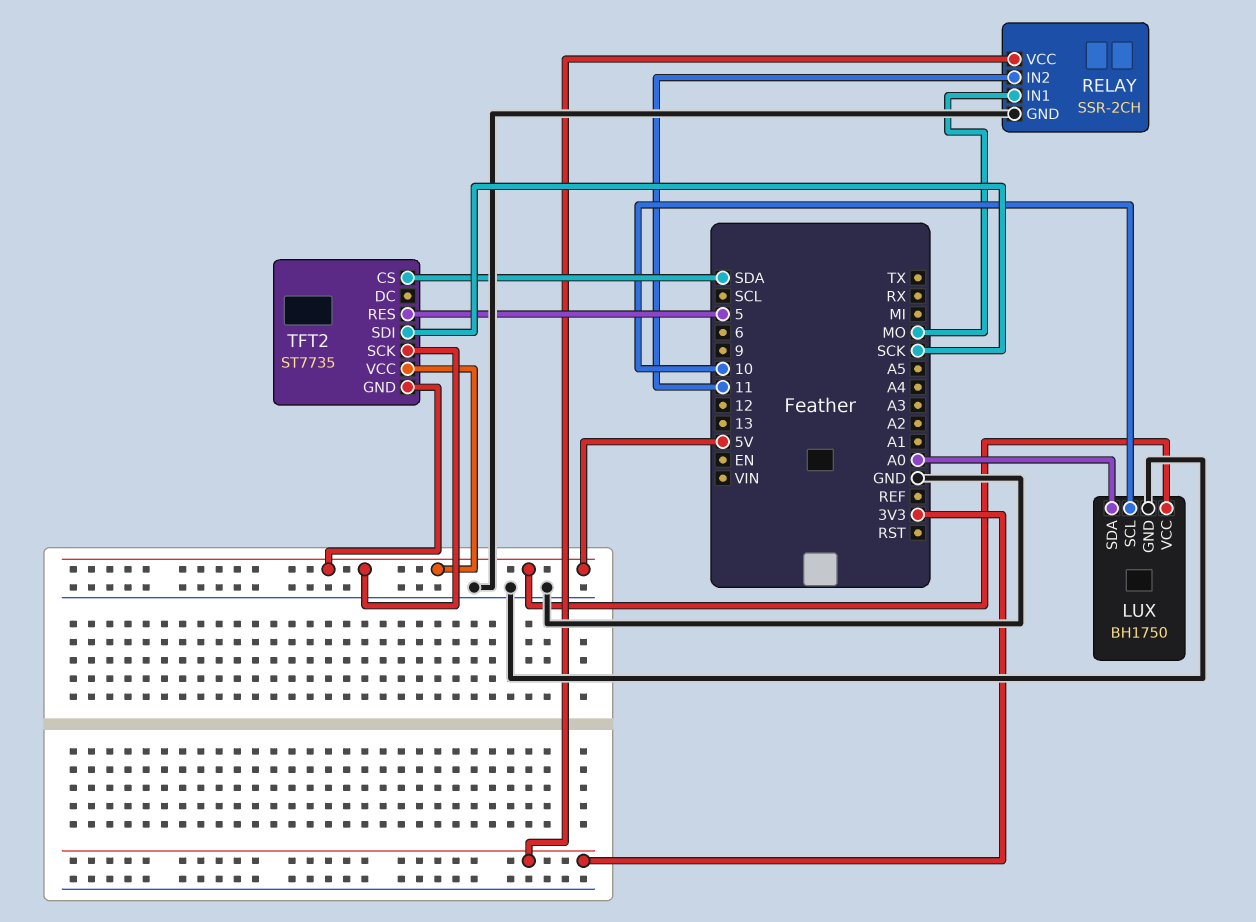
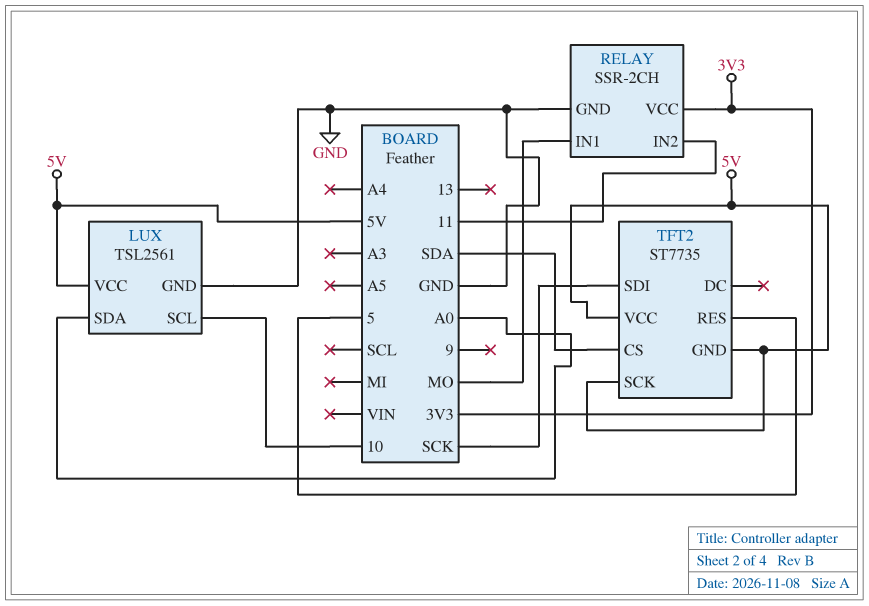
LUX: BH1750 -> TSL2561

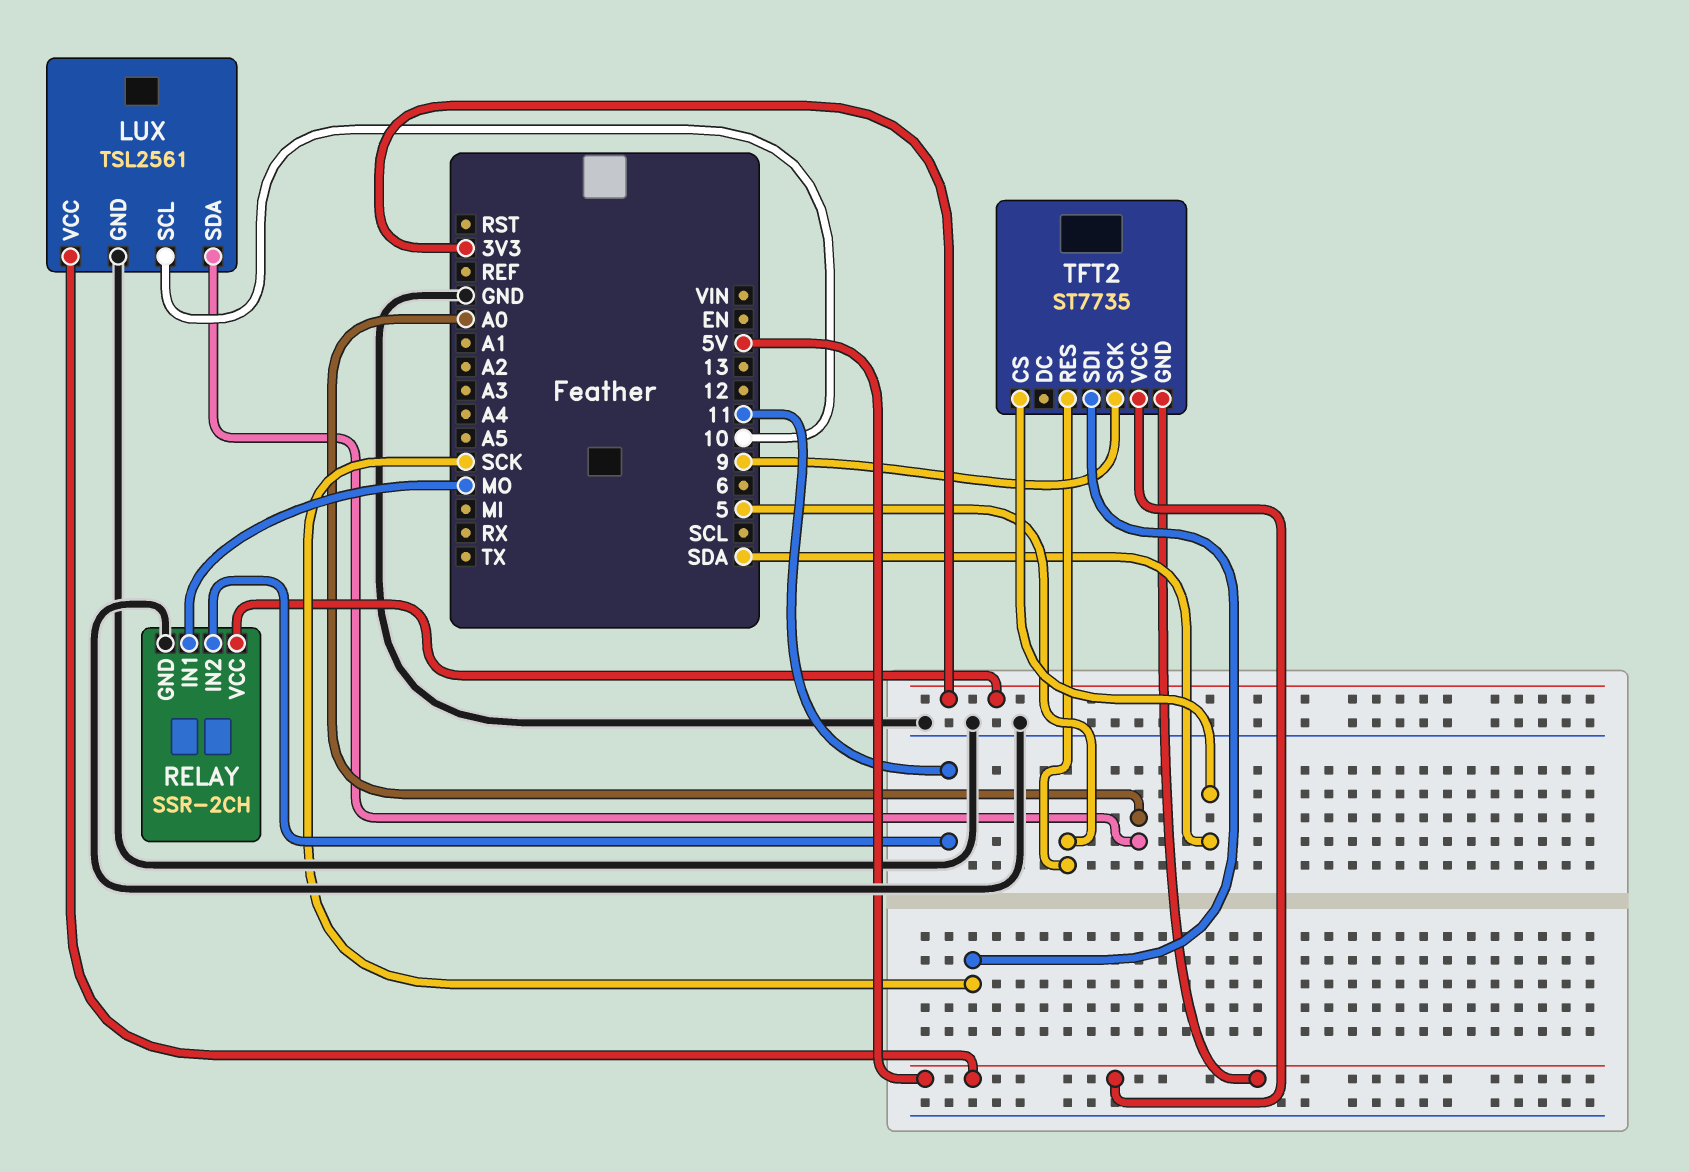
TFT2 pin SCK: 5V -> 9

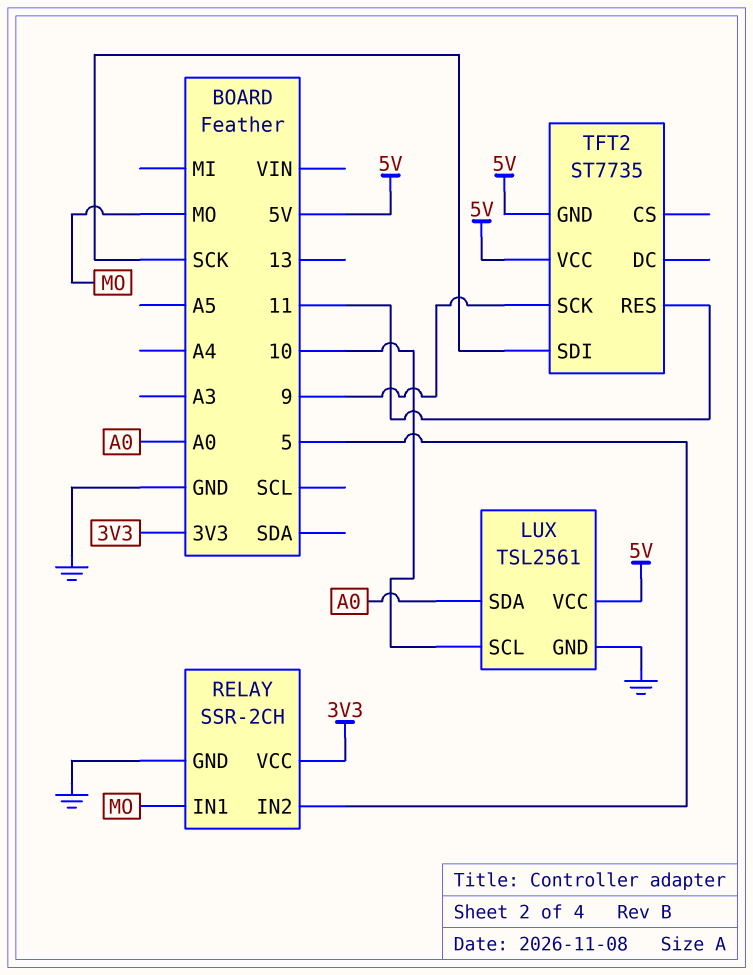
RELAY pin IN2: 11 -> 5
TFT2 pin CS: SDA -> none
TFT2 pin RES: 5 -> 11

